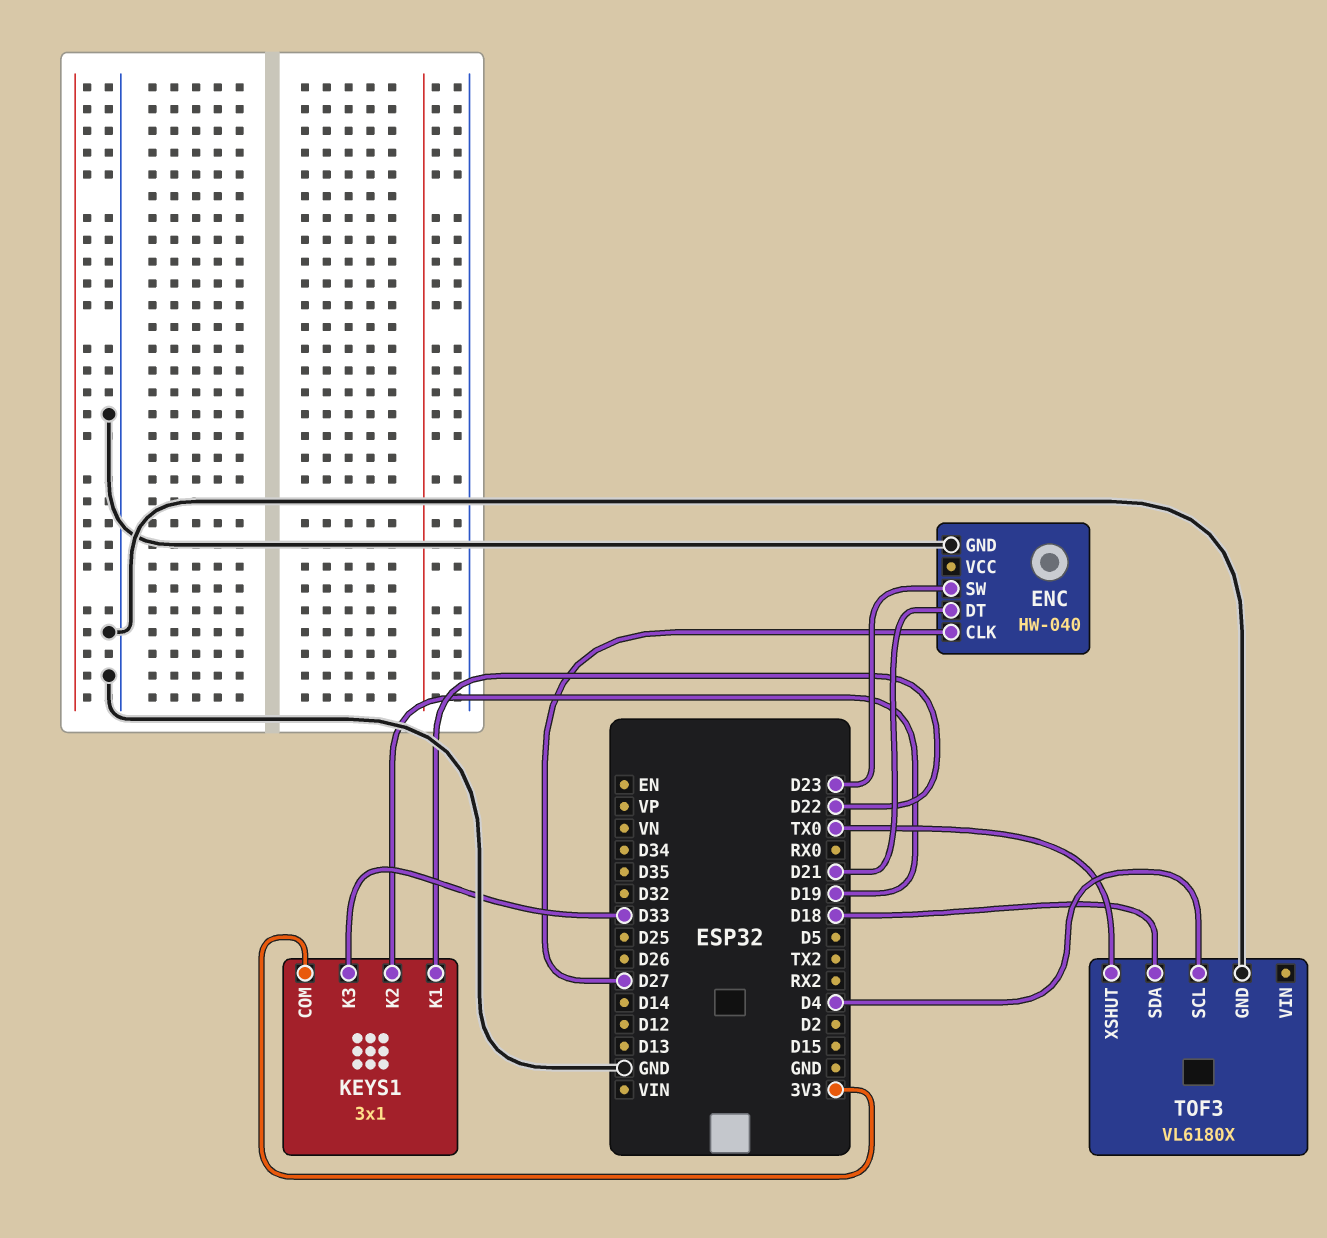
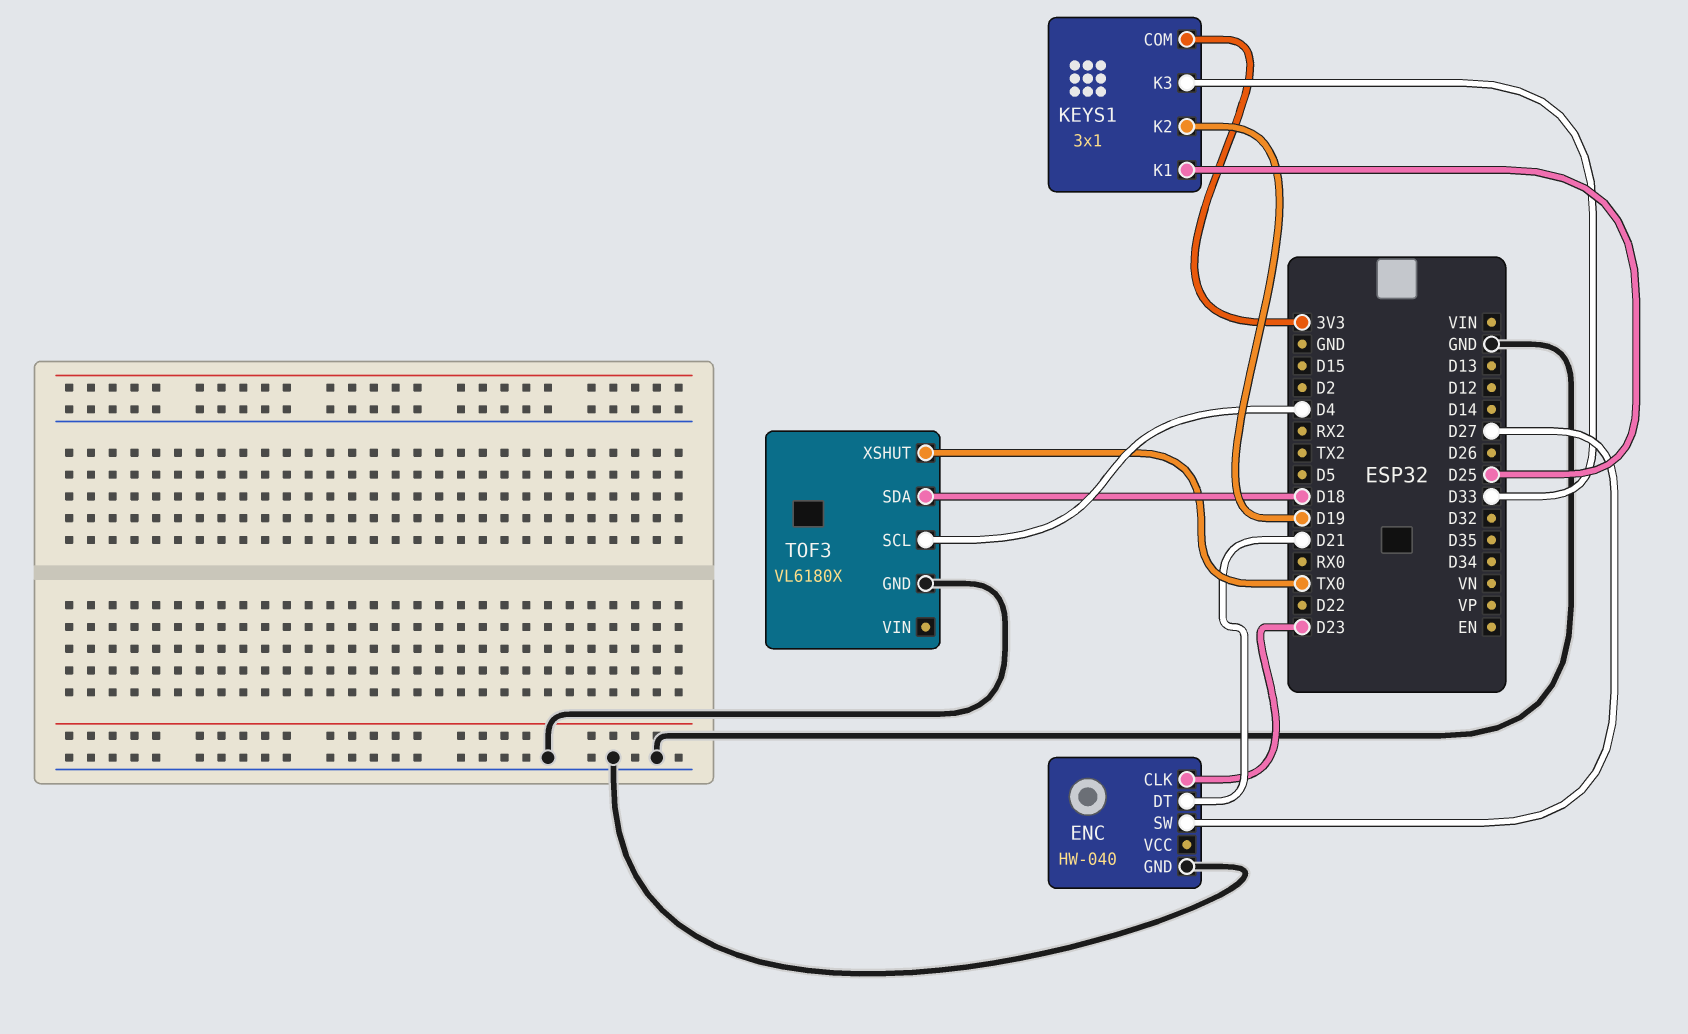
ENC pin CLK: D27 -> D23
ENC pin SW: D23 -> D27
KEYS1 pin K1: D22 -> D25

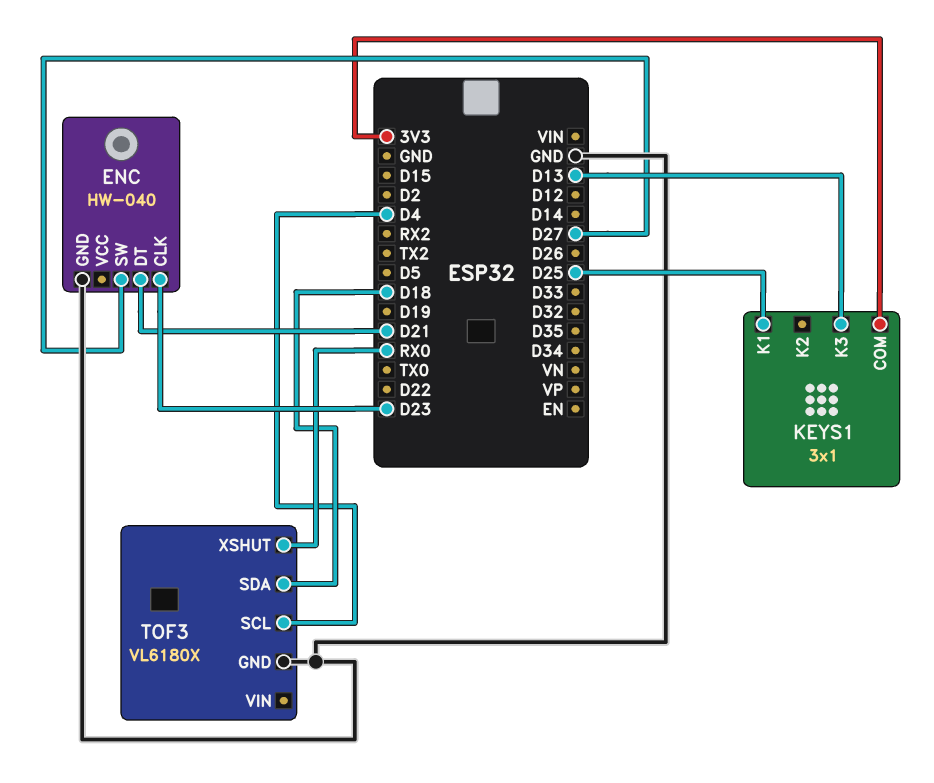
KEYS1 pin K2: D19 -> none
KEYS1 pin K3: D33 -> D13
TOF3 pin XSHUT: TX0 -> RX0

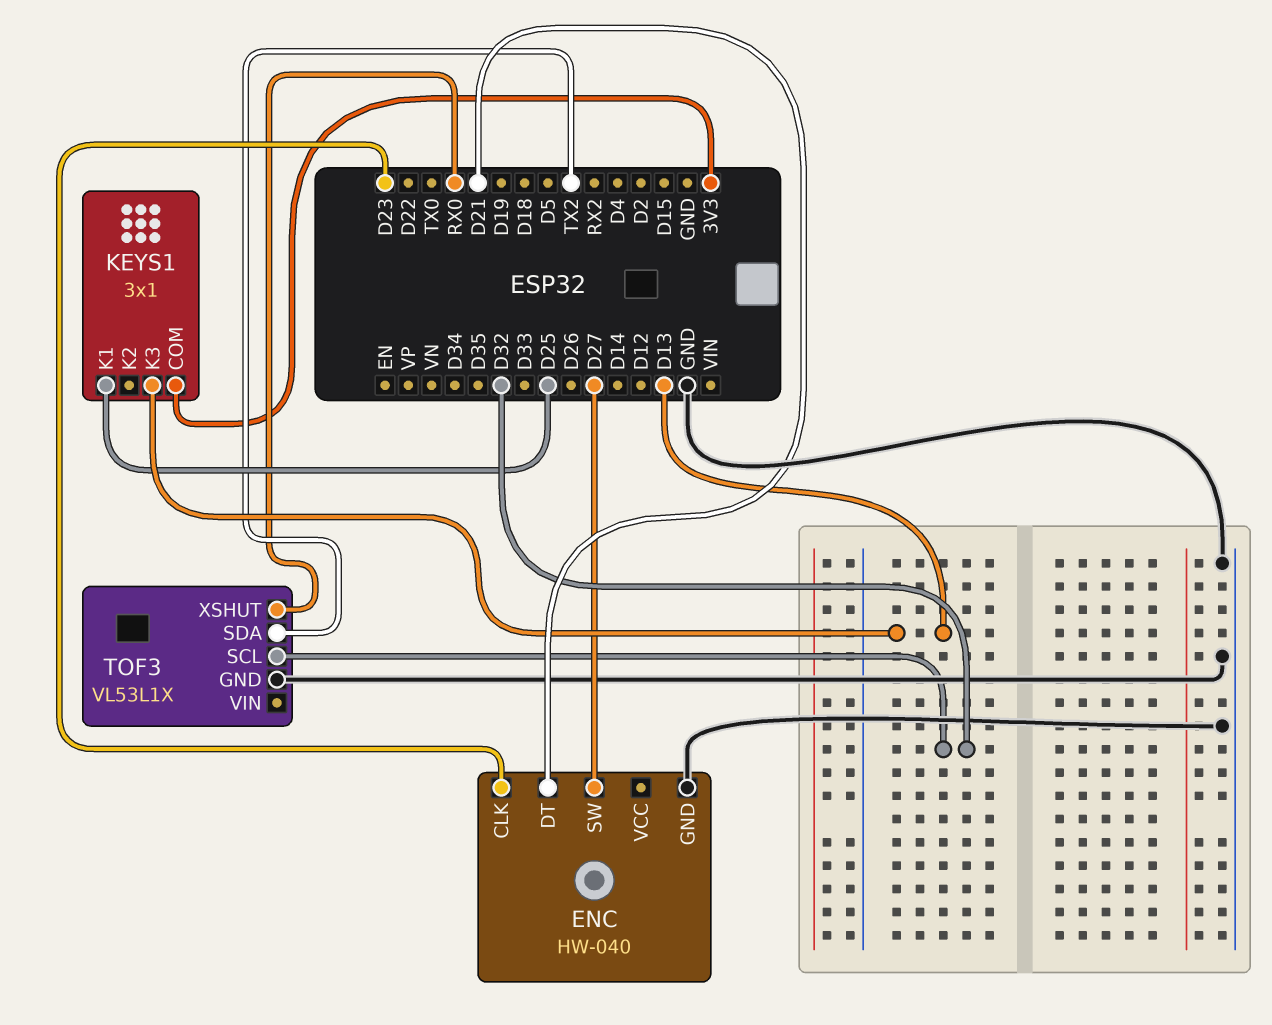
TOF3: VL6180X -> VL53L1X
TOF3 pin SCL: D4 -> D32
TOF3 pin SDA: D18 -> TX2

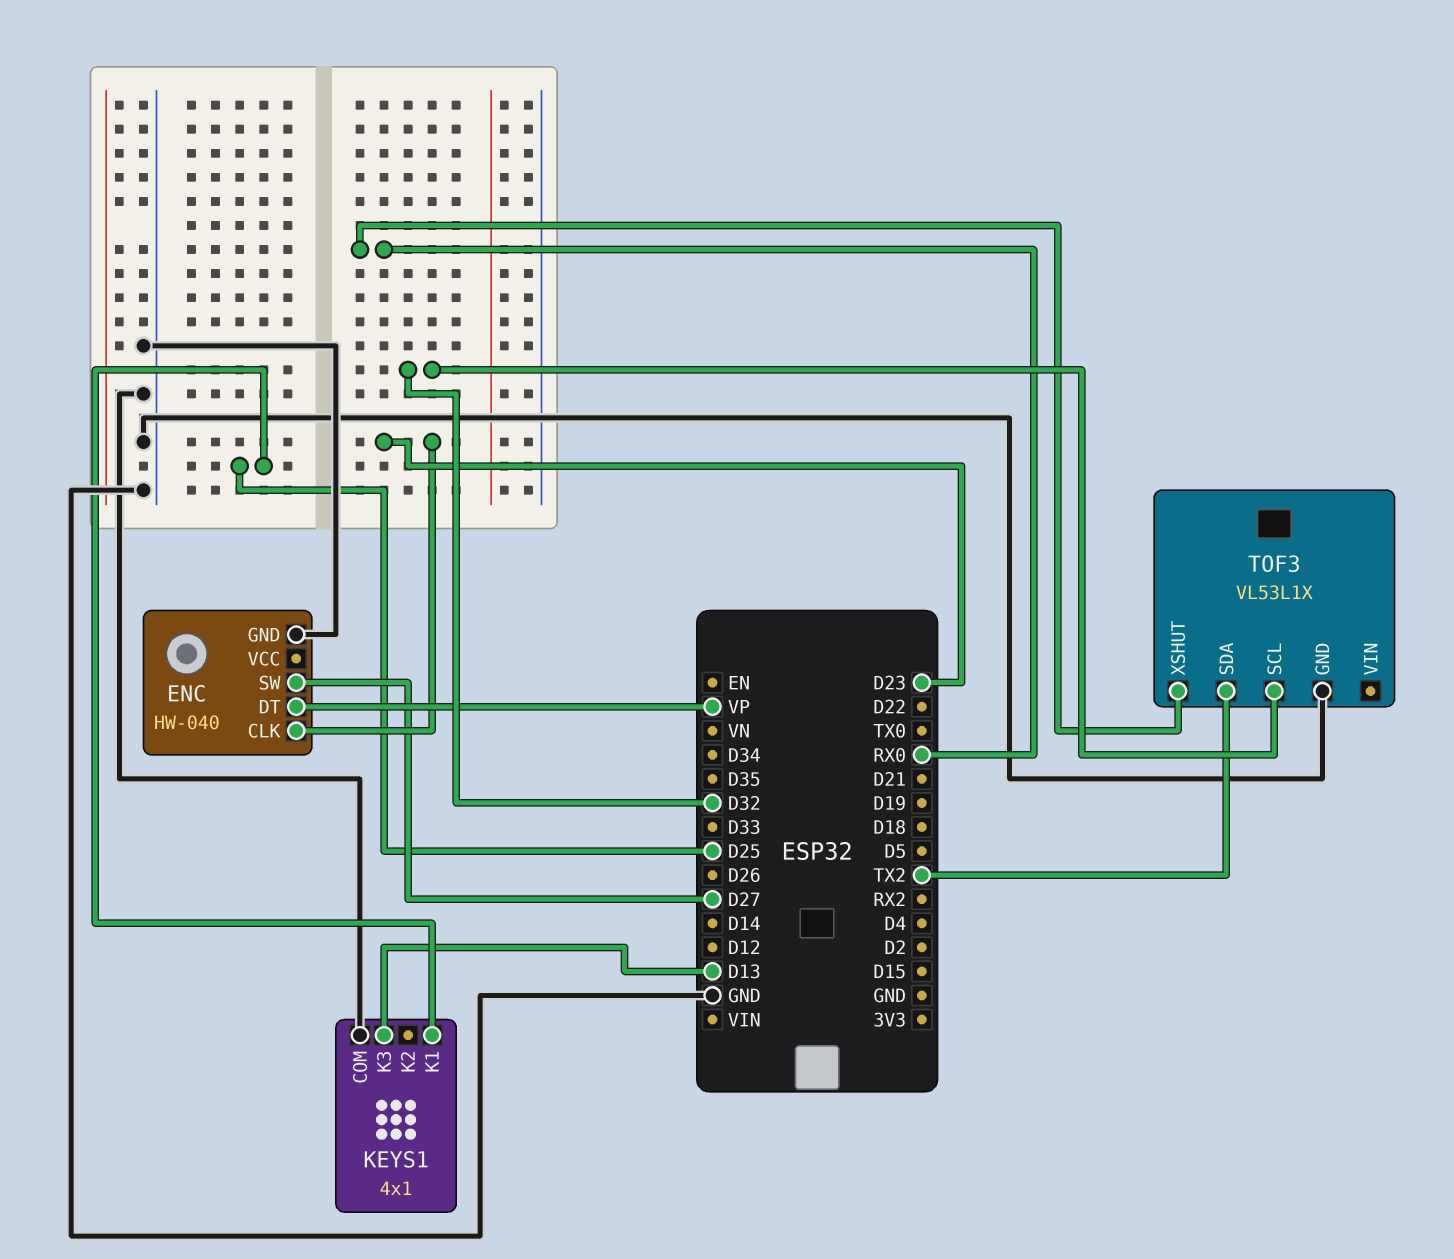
ENC pin DT: D21 -> VP
KEYS1: 3x1 -> 4x1
KEYS1 pin COM: 3V3 -> GND

